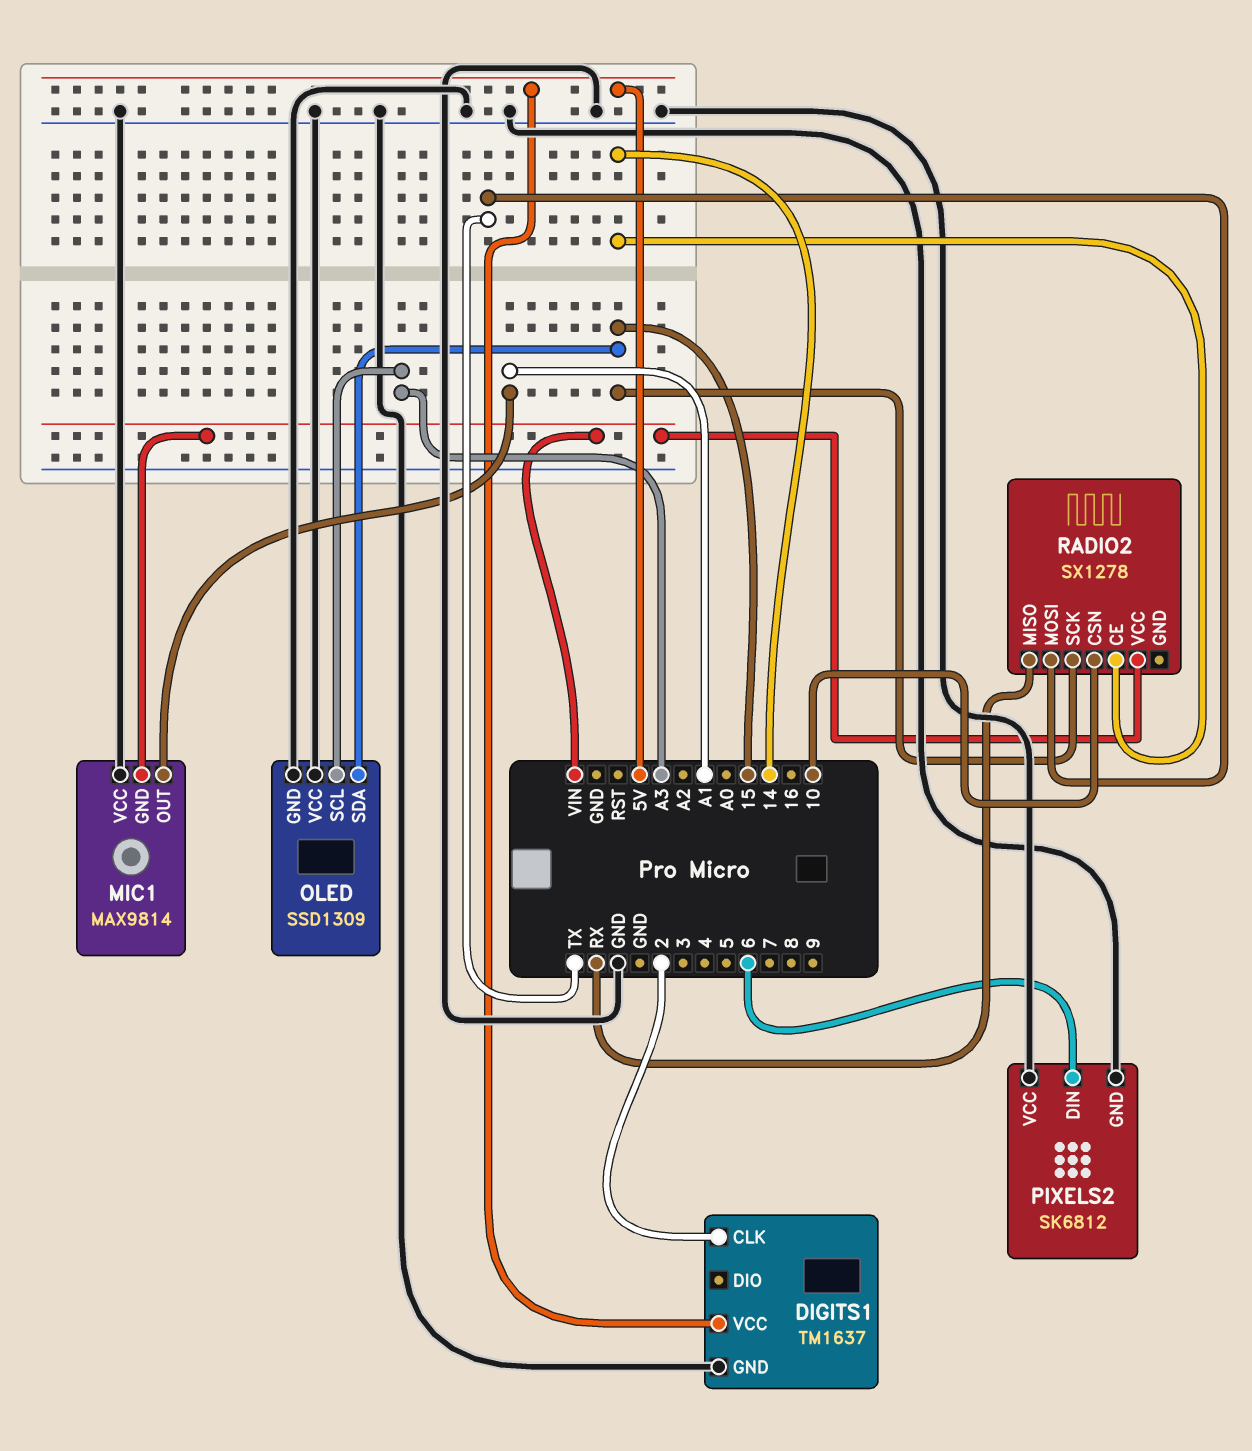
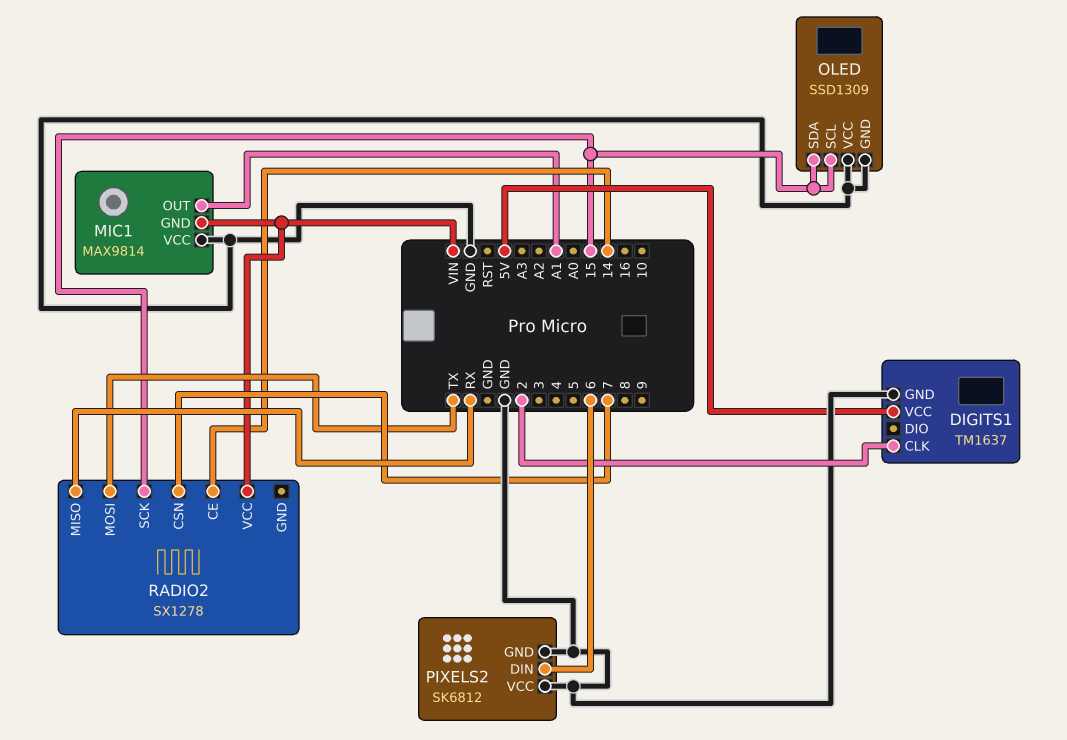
OLED pin SCL: A3 -> 15
RADIO2 pin CSN: 10 -> 7

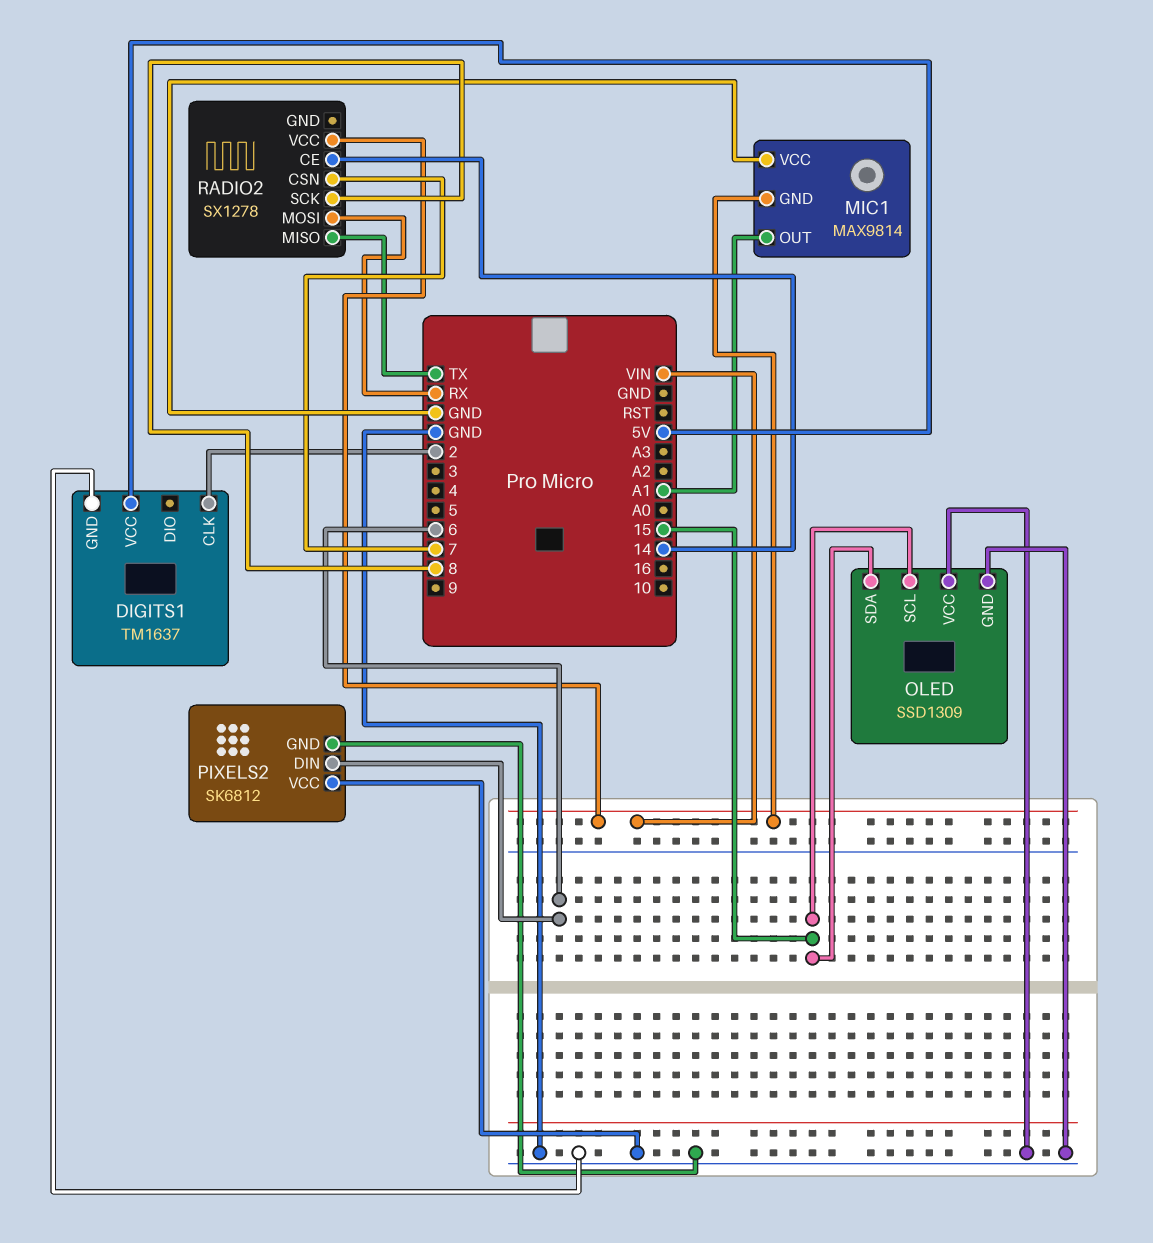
RADIO2 pin MISO: RX -> TX
RADIO2 pin MOSI: TX -> RX
RADIO2 pin SCK: 15 -> 8

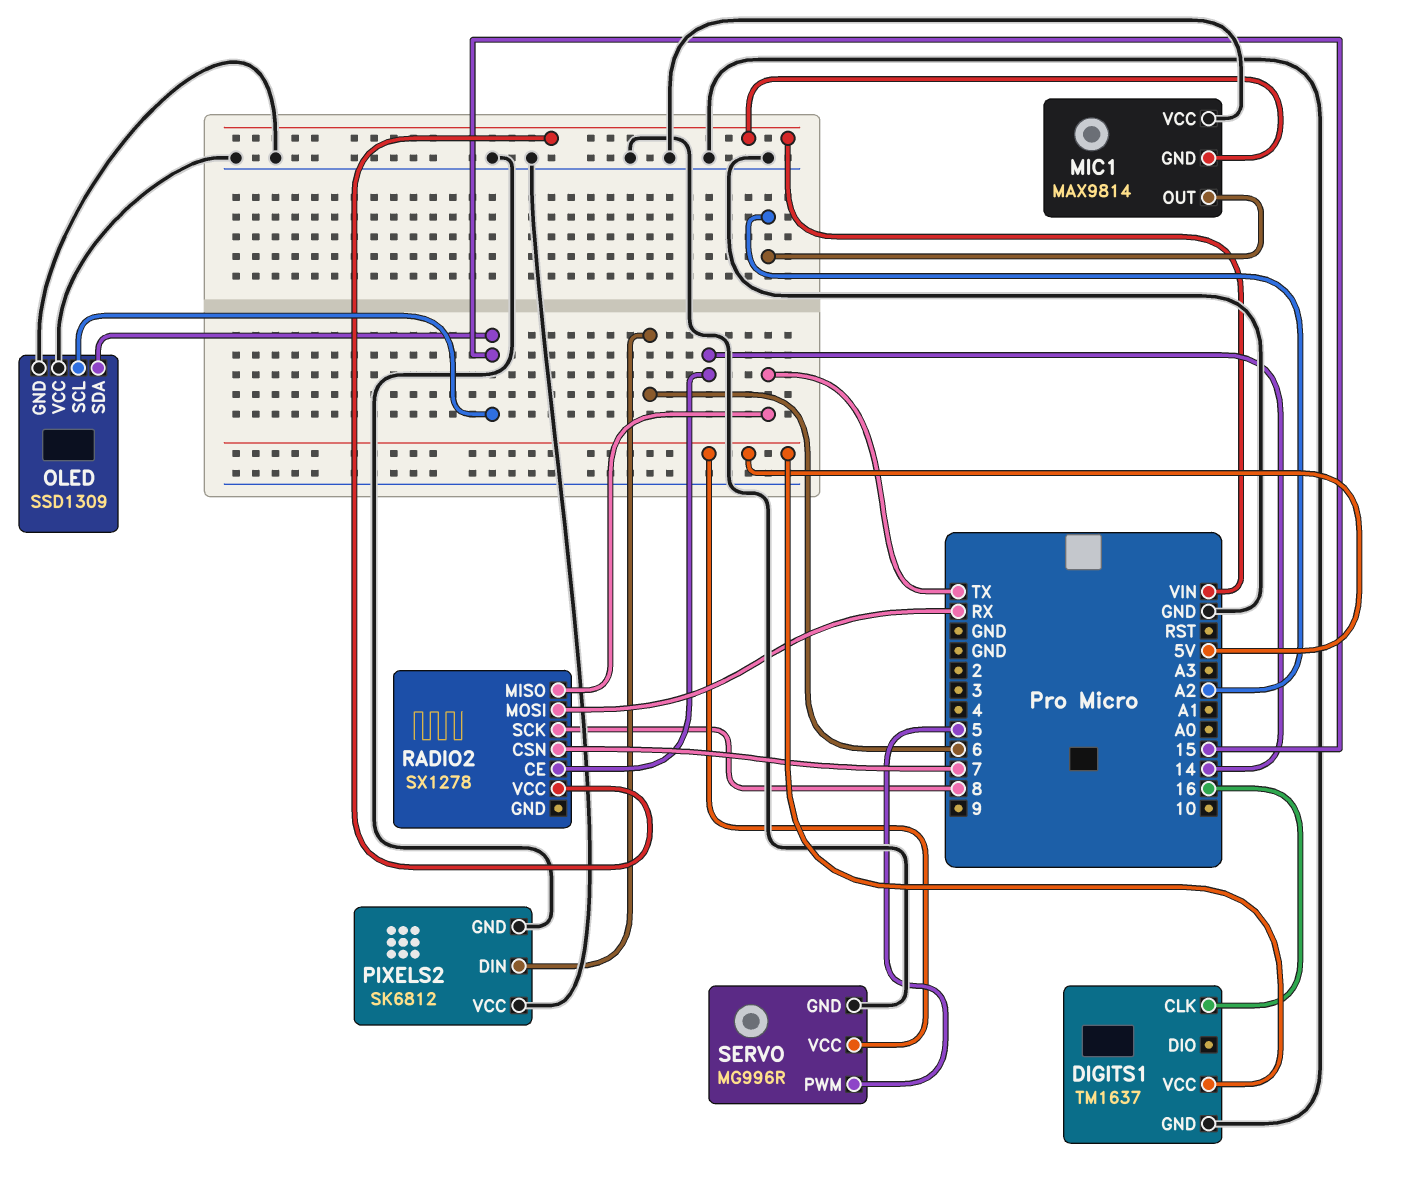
DIGITS1 pin CLK: 2 -> 16
MIC1 pin OUT: A1 -> A2
SERVO: none -> MG996R
SERVO pin GND: none -> GND
SERVO pin PWM: none -> 5
SERVO pin VCC: none -> 5V

